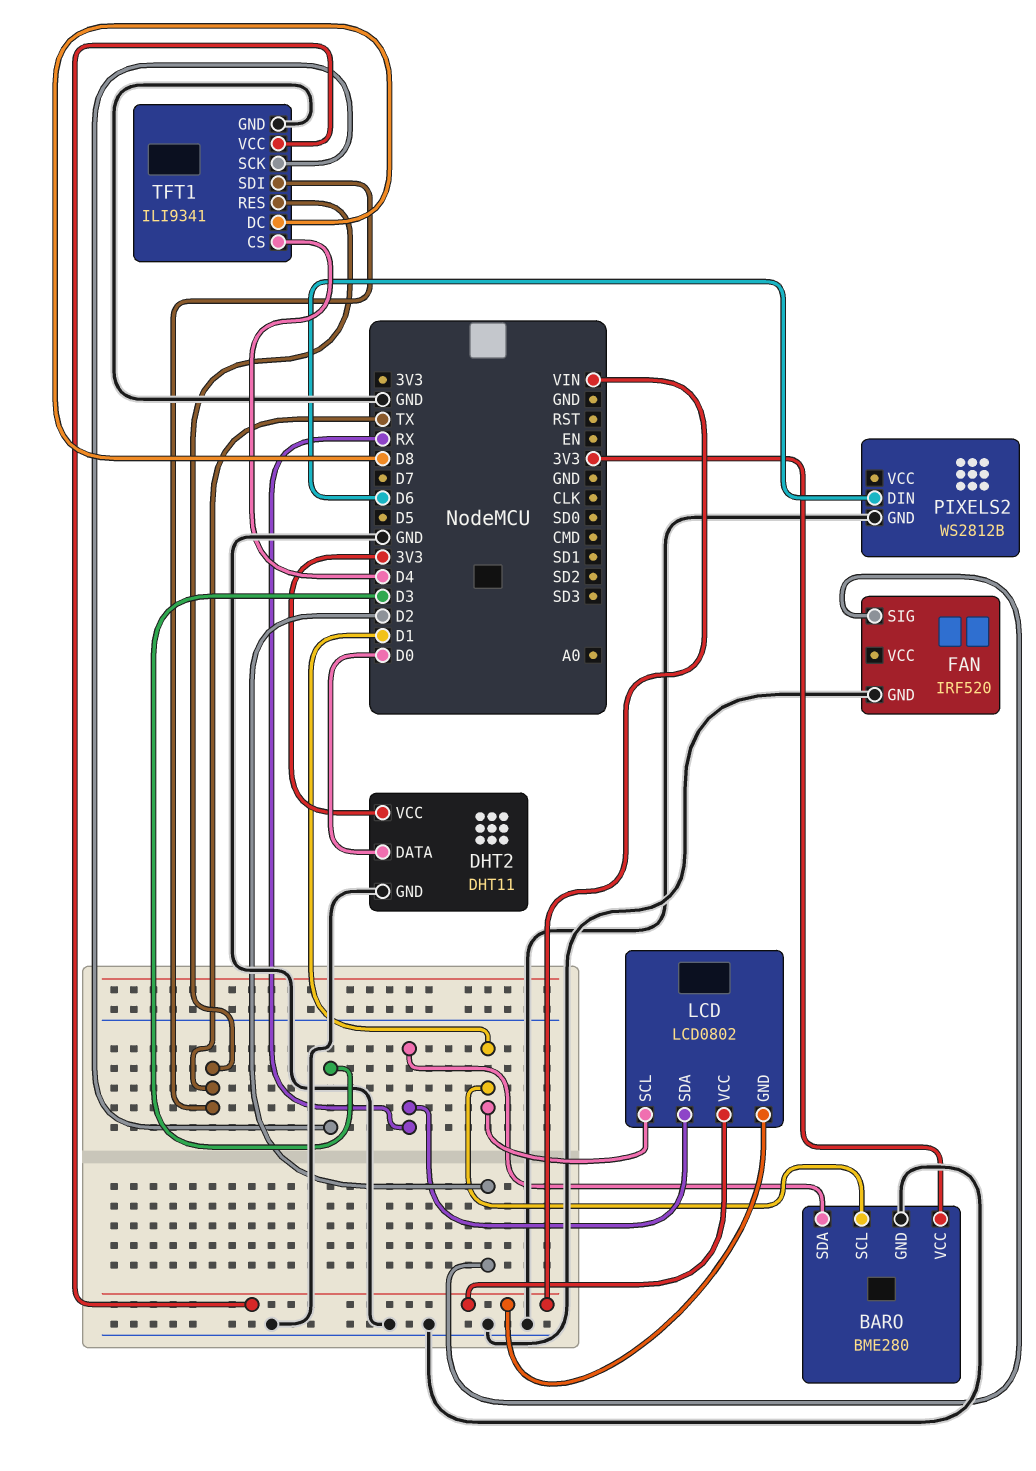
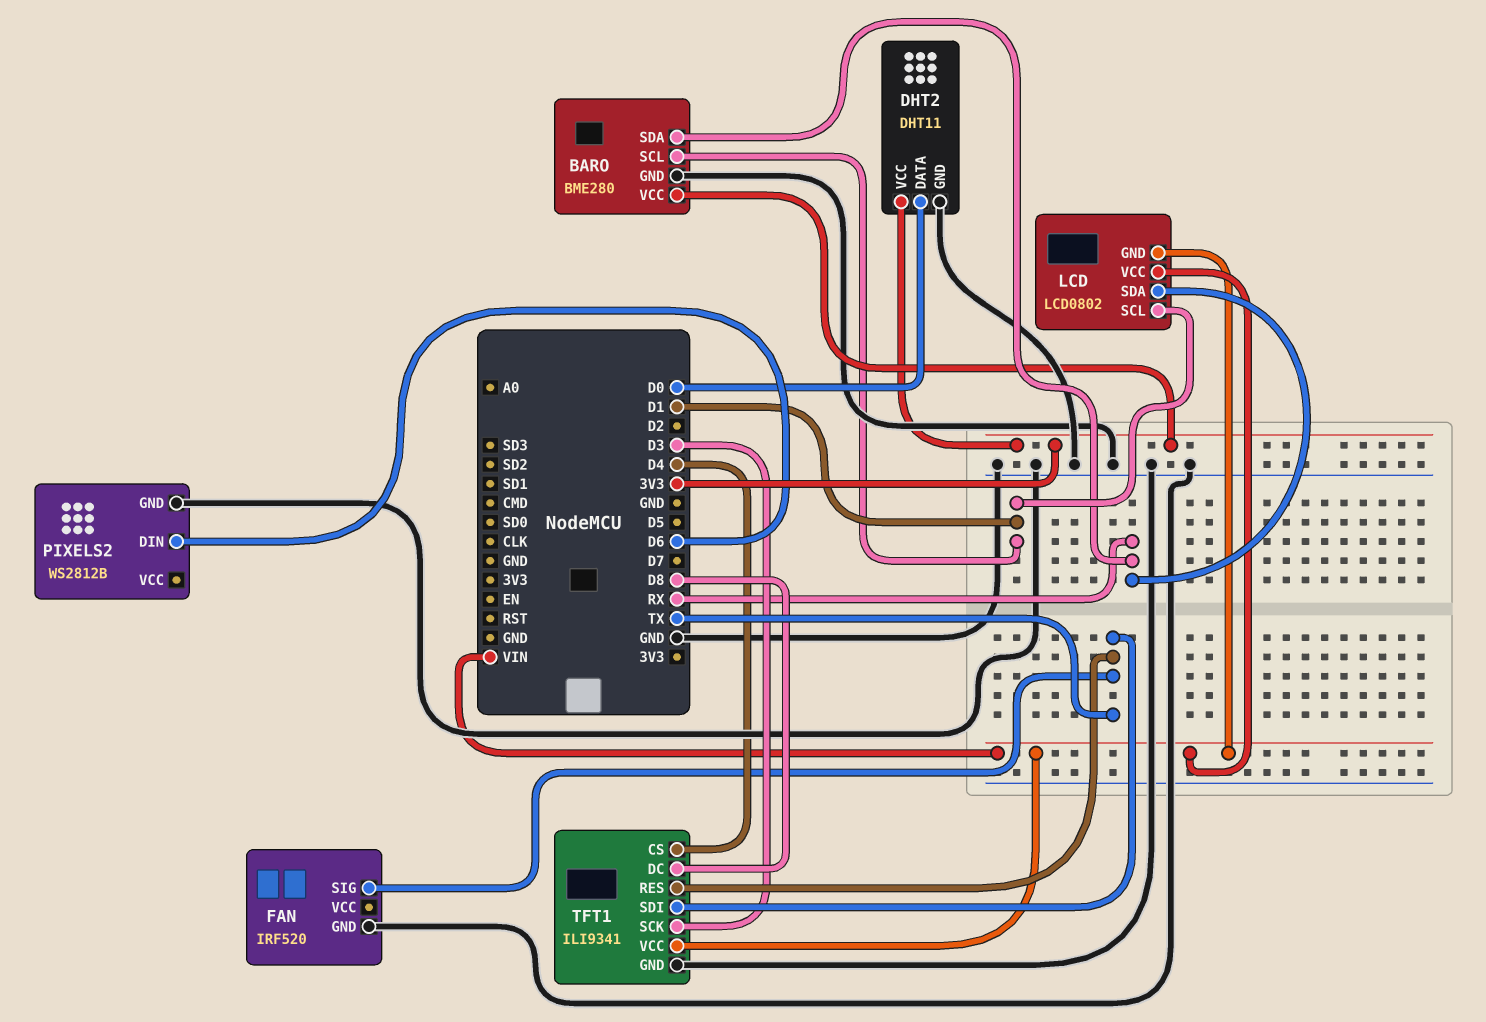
FAN pin SIG: D2 -> TX

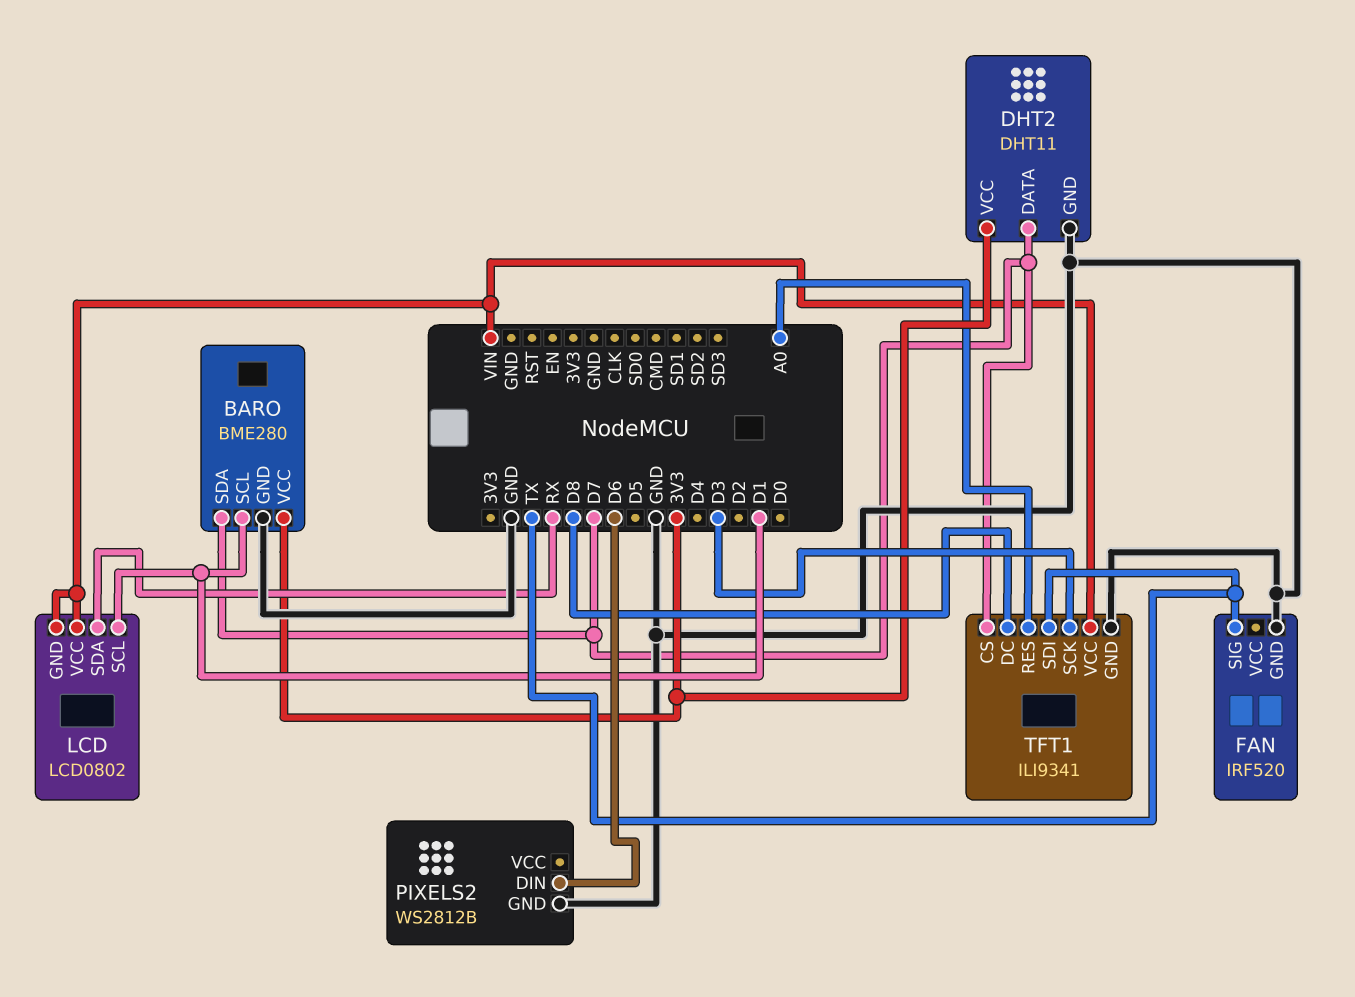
BARO pin SDA: RX -> D7
DHT2 pin DATA: D0 -> D7
TFT1 pin CS: D4 -> D7
TFT1 pin RES: TX -> A0

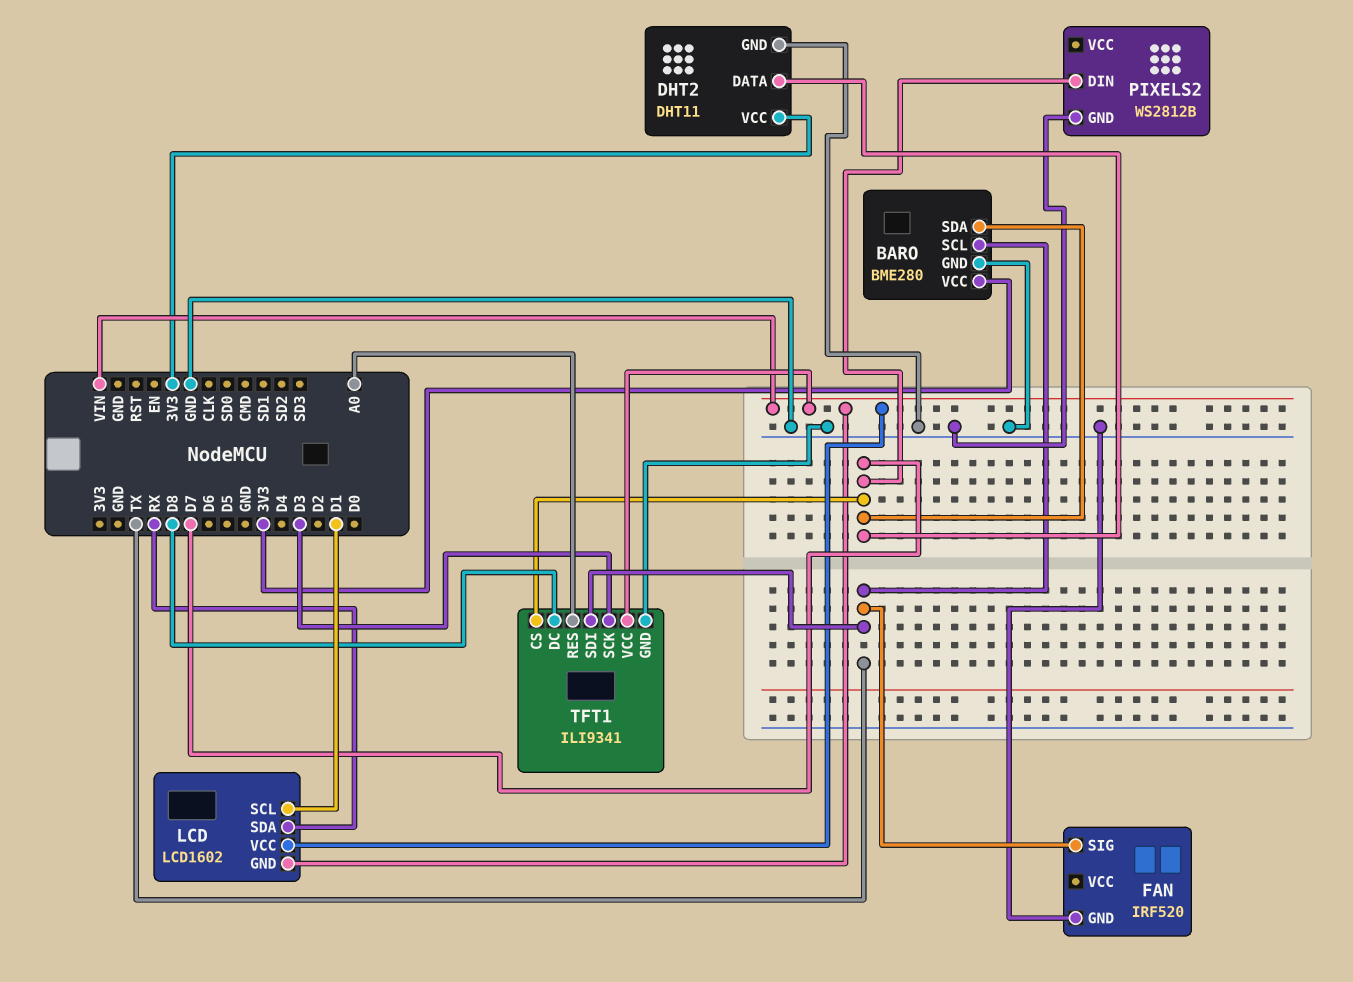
BARO pin SCL: D1 -> TX
LCD: LCD0802 -> LCD1602
PIXELS2 pin DIN: D6 -> D7

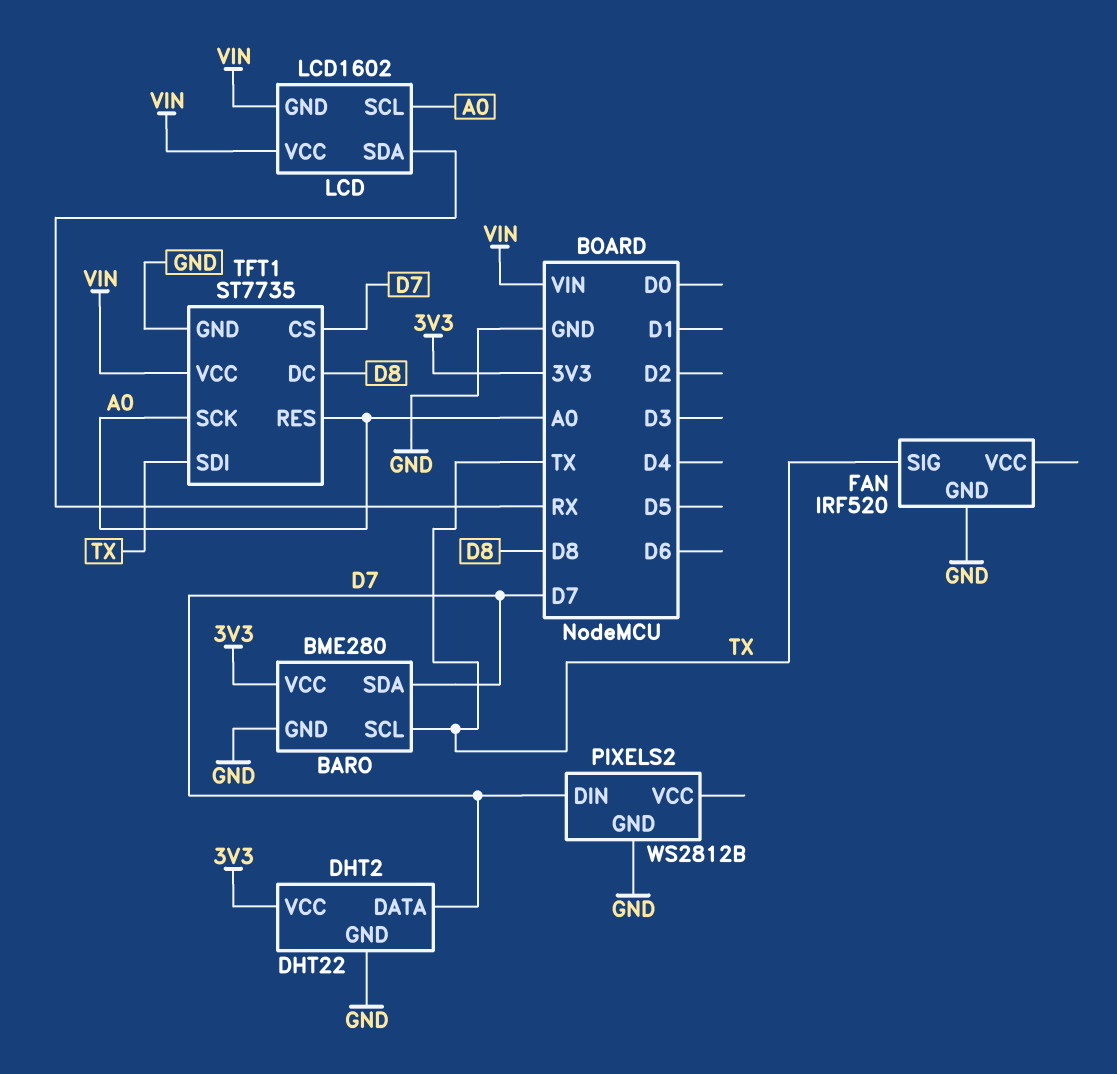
DHT2: DHT11 -> DHT22
LCD pin SCL: D1 -> A0
TFT1: ILI9341 -> ST7735
TFT1 pin SCK: D3 -> A0

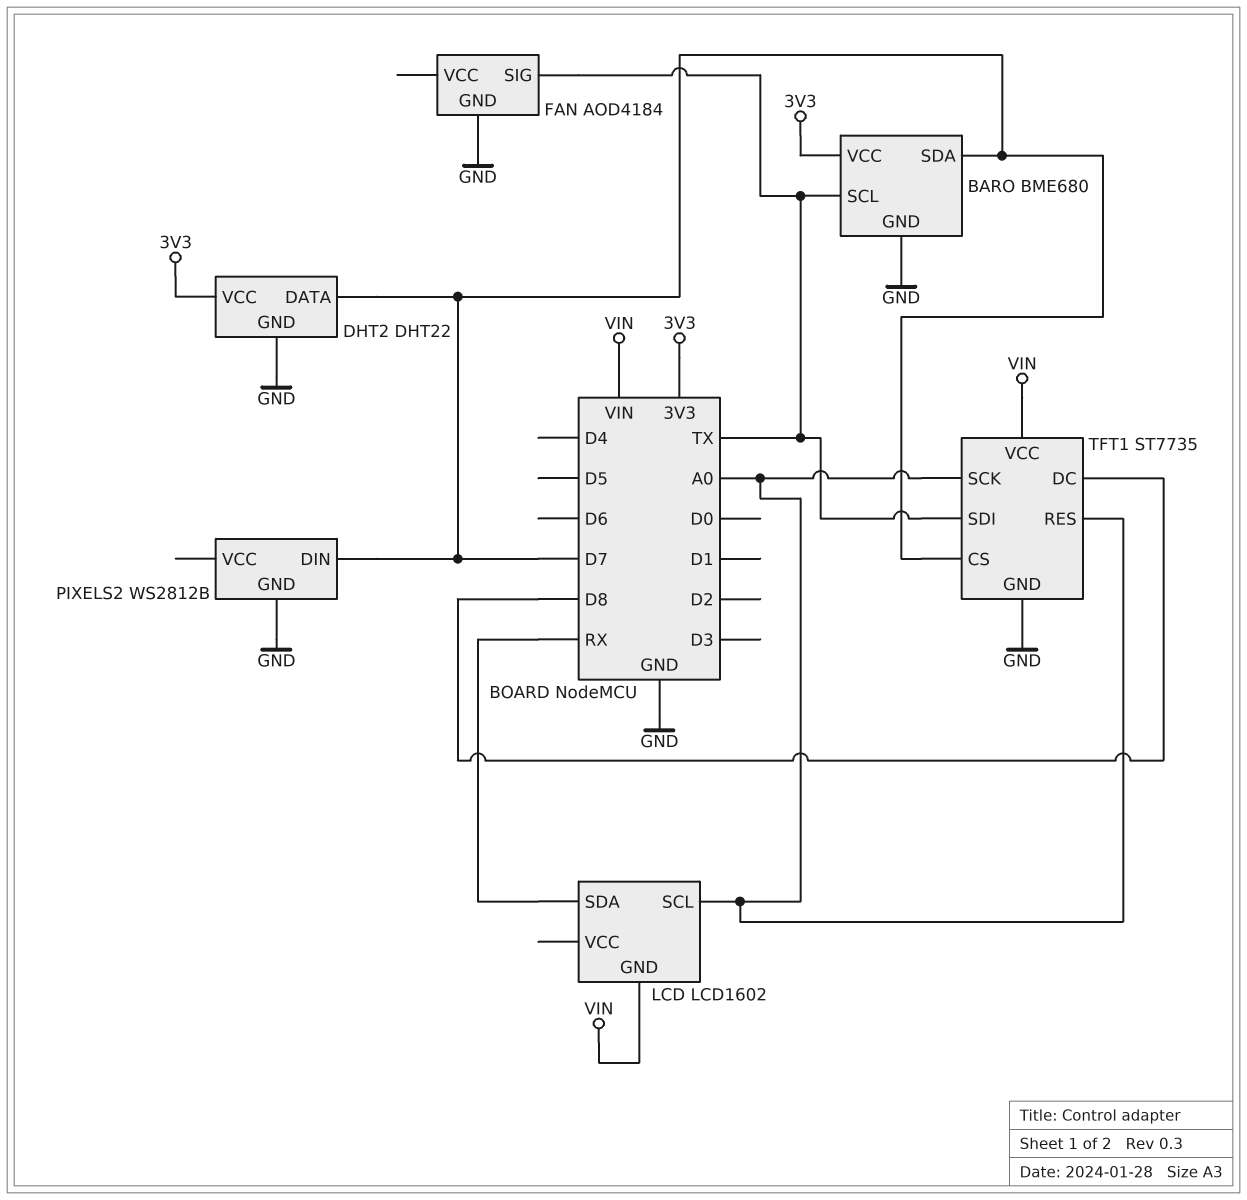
BARO: BME280 -> BME680
FAN: IRF520 -> AOD4184
LCD pin VCC: VIN -> none

